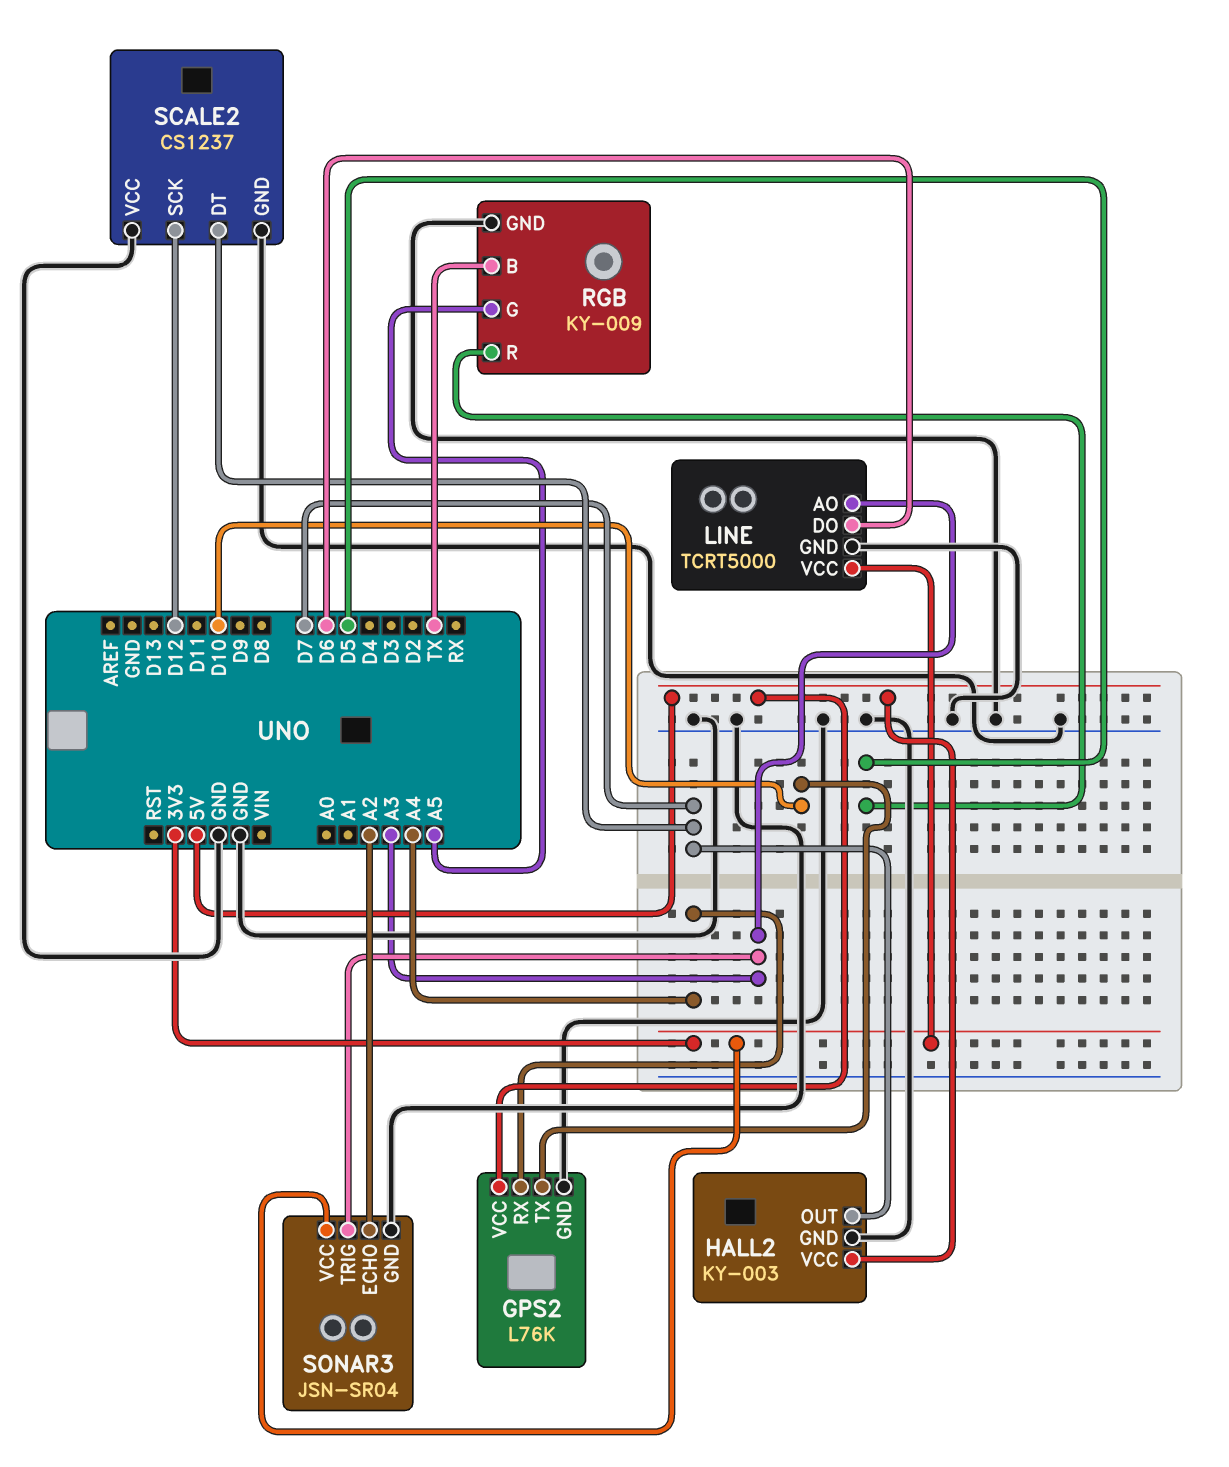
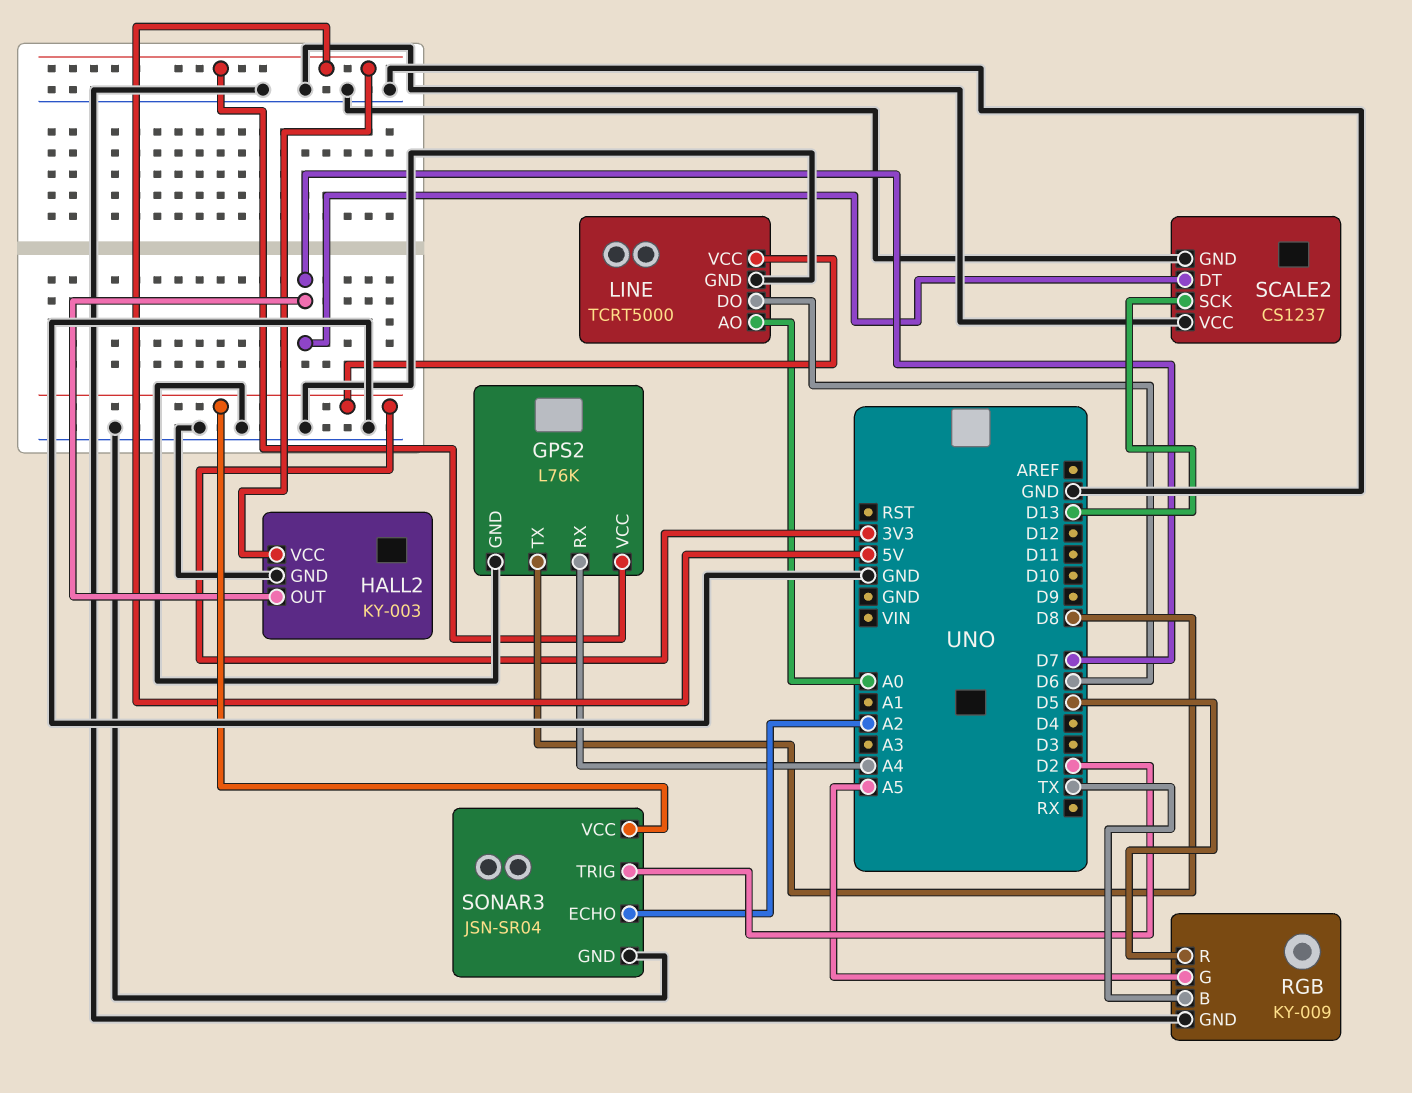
GPS2 pin TX: D10 -> D8
LINE pin AO: A3 -> A0
SCALE2 pin SCK: D12 -> D13
SONAR3 pin TRIG: A3 -> D2

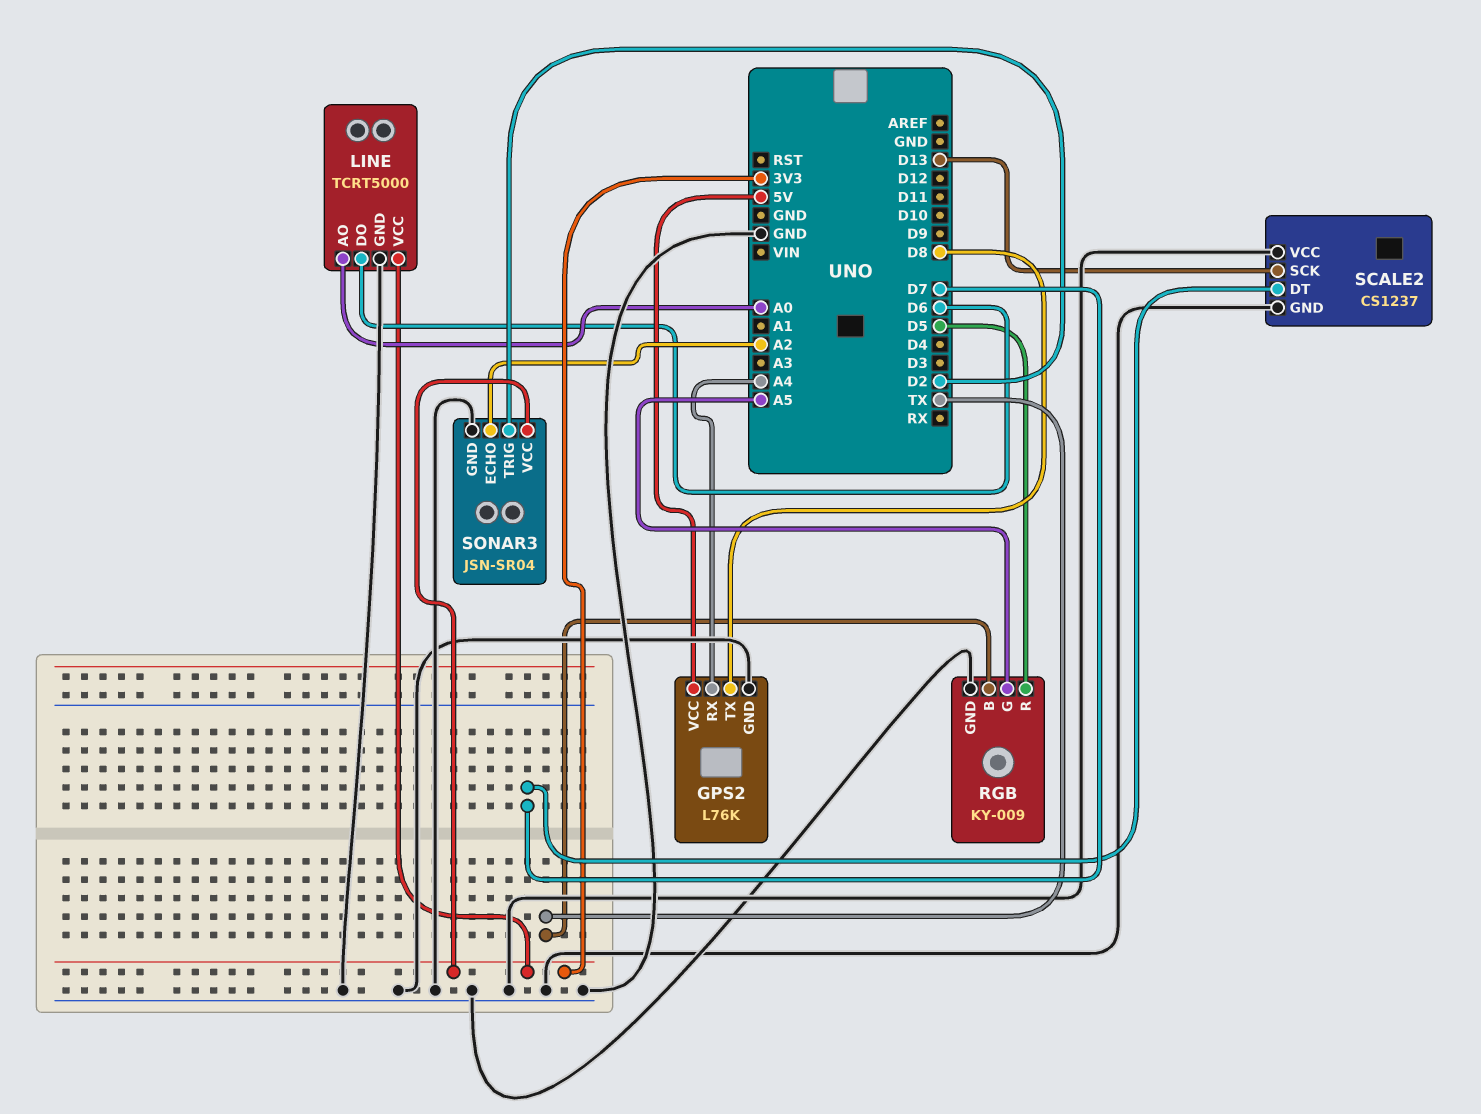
HALL2: KY-003 -> none
HALL2 pin GND: GND -> none
HALL2 pin OUT: D7 -> none
HALL2 pin VCC: 5V -> none

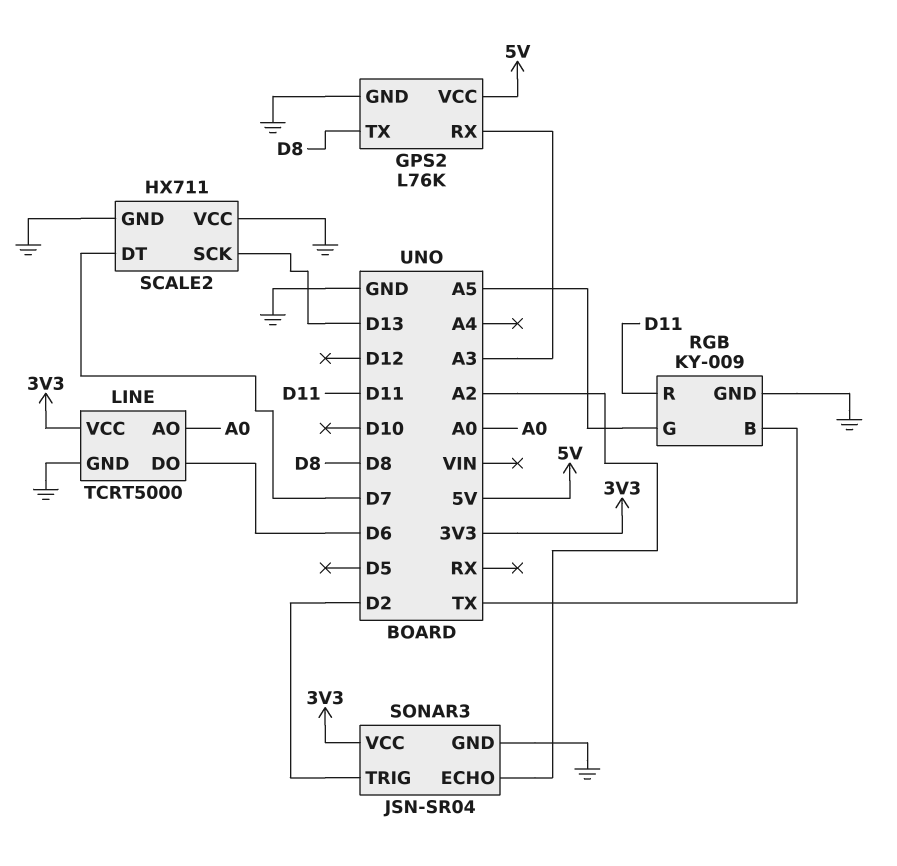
GPS2 pin RX: A4 -> A3
RGB pin R: D5 -> D11
SCALE2: CS1237 -> HX711

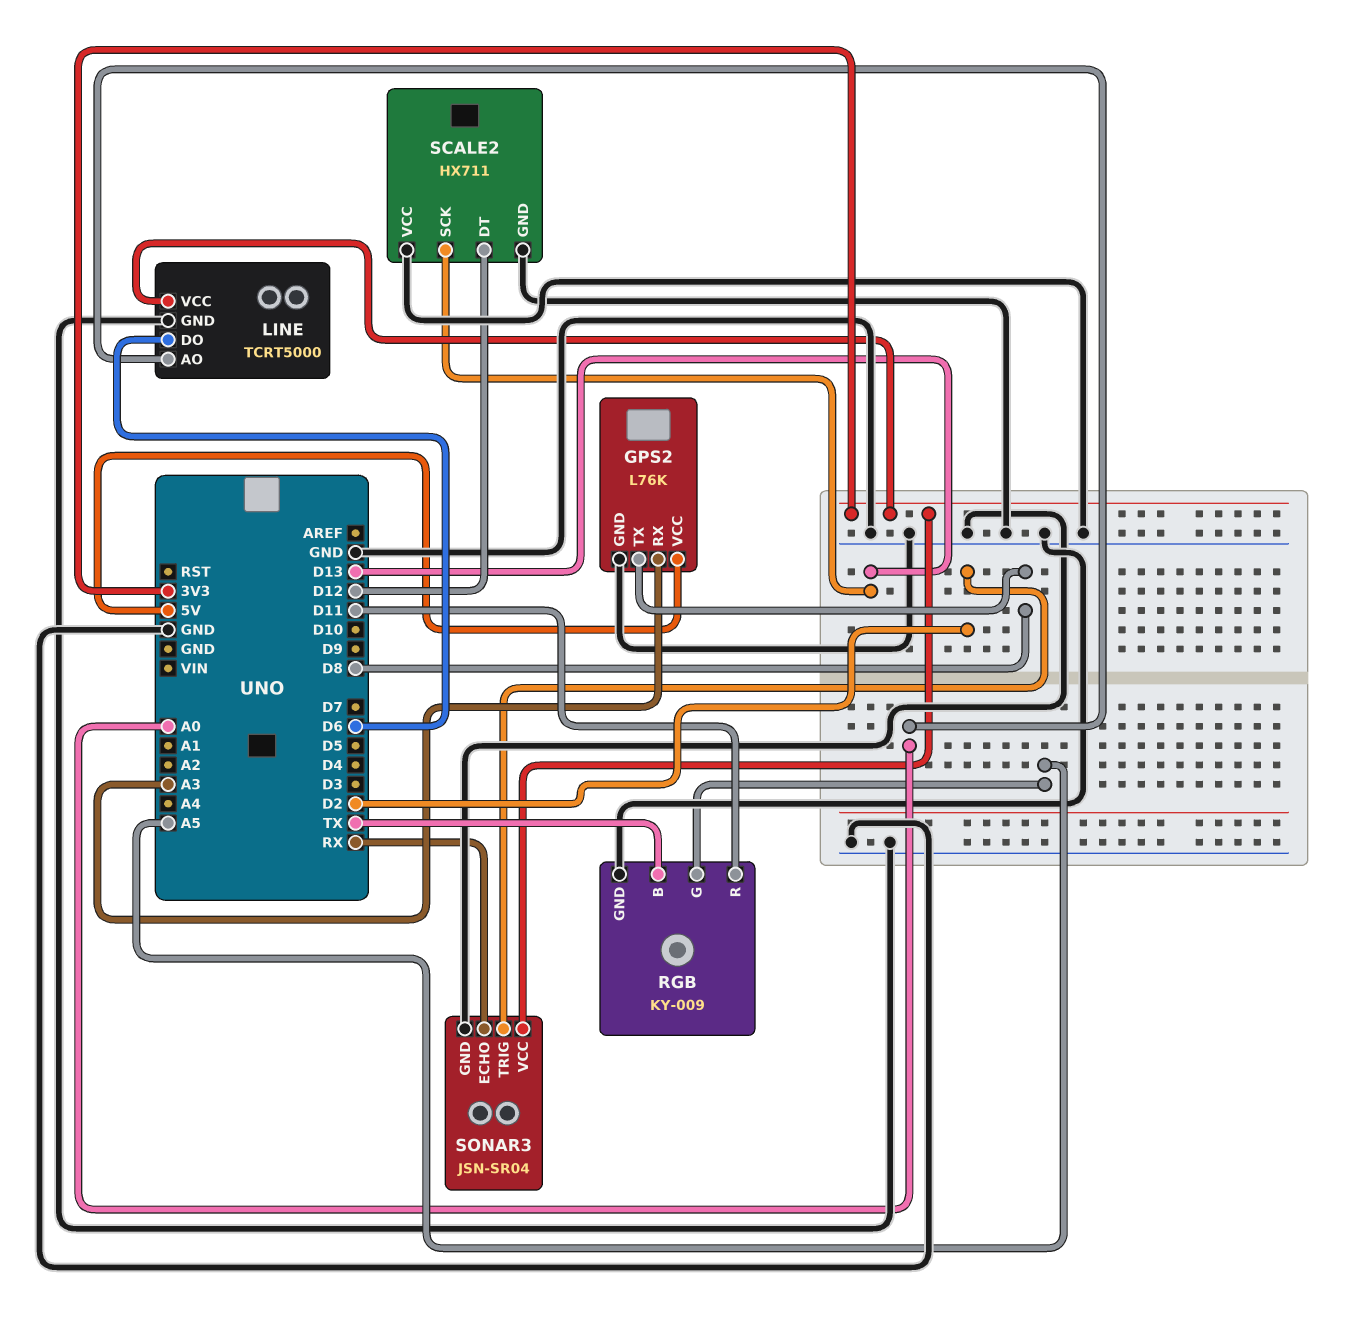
SCALE2 pin DT: D7 -> D12
SONAR3 pin ECHO: A2 -> RX

